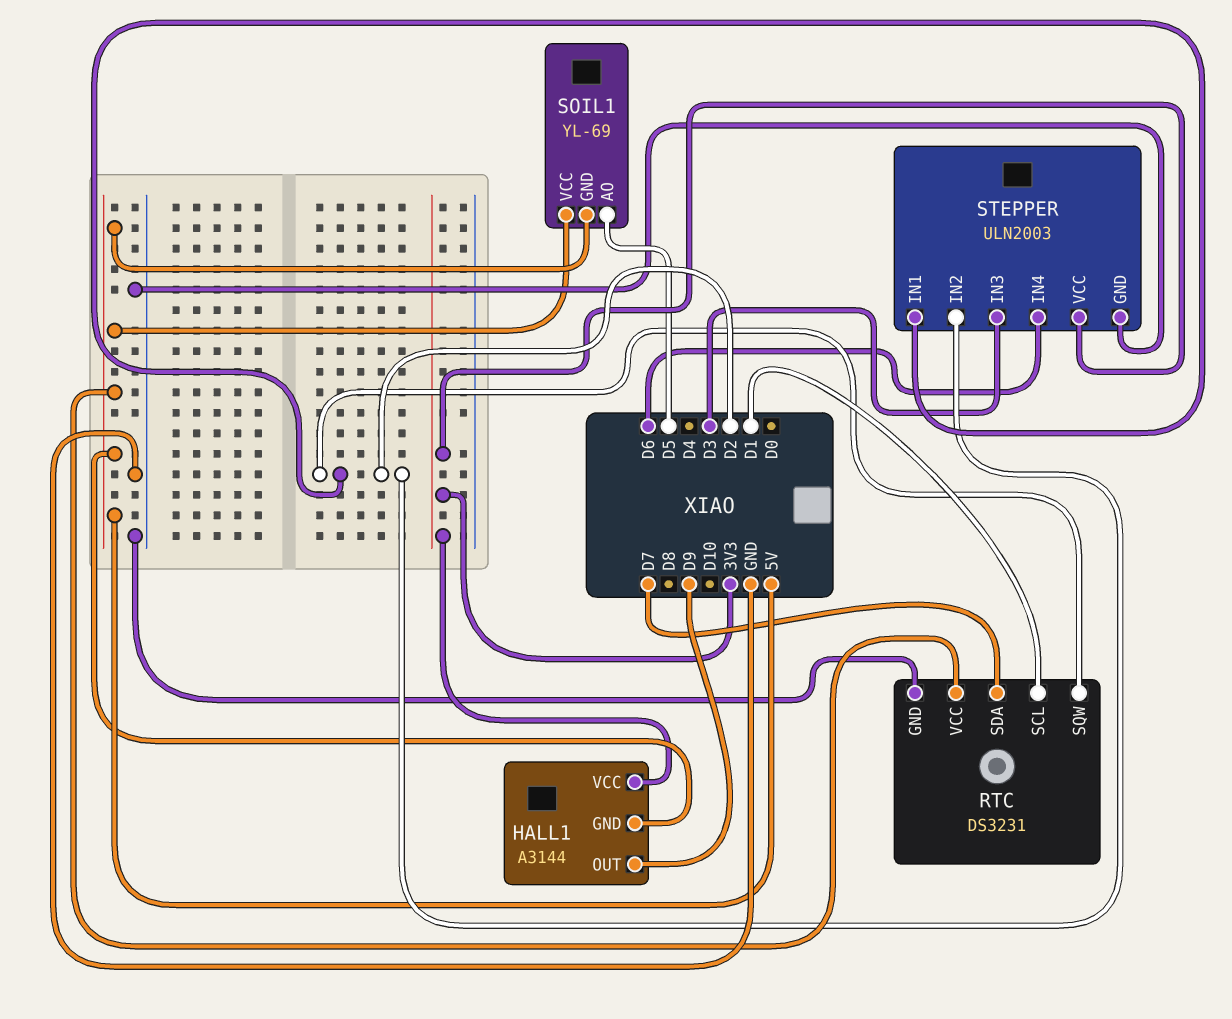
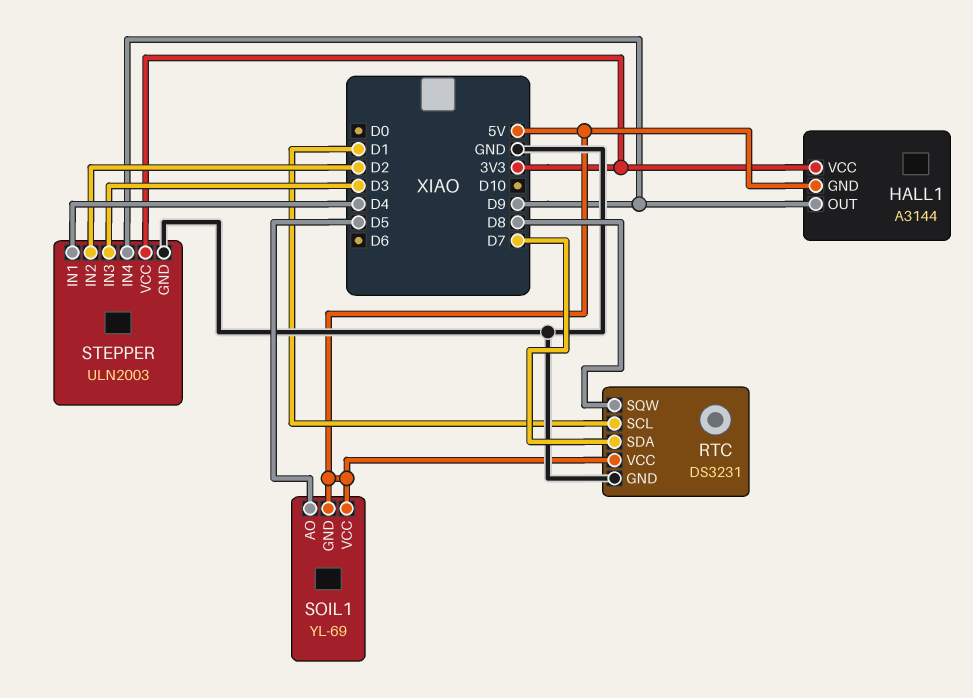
RTC pin SQW: D2 -> D8
STEPPER pin IN1: D2 -> D4
STEPPER pin IN4: D6 -> D9

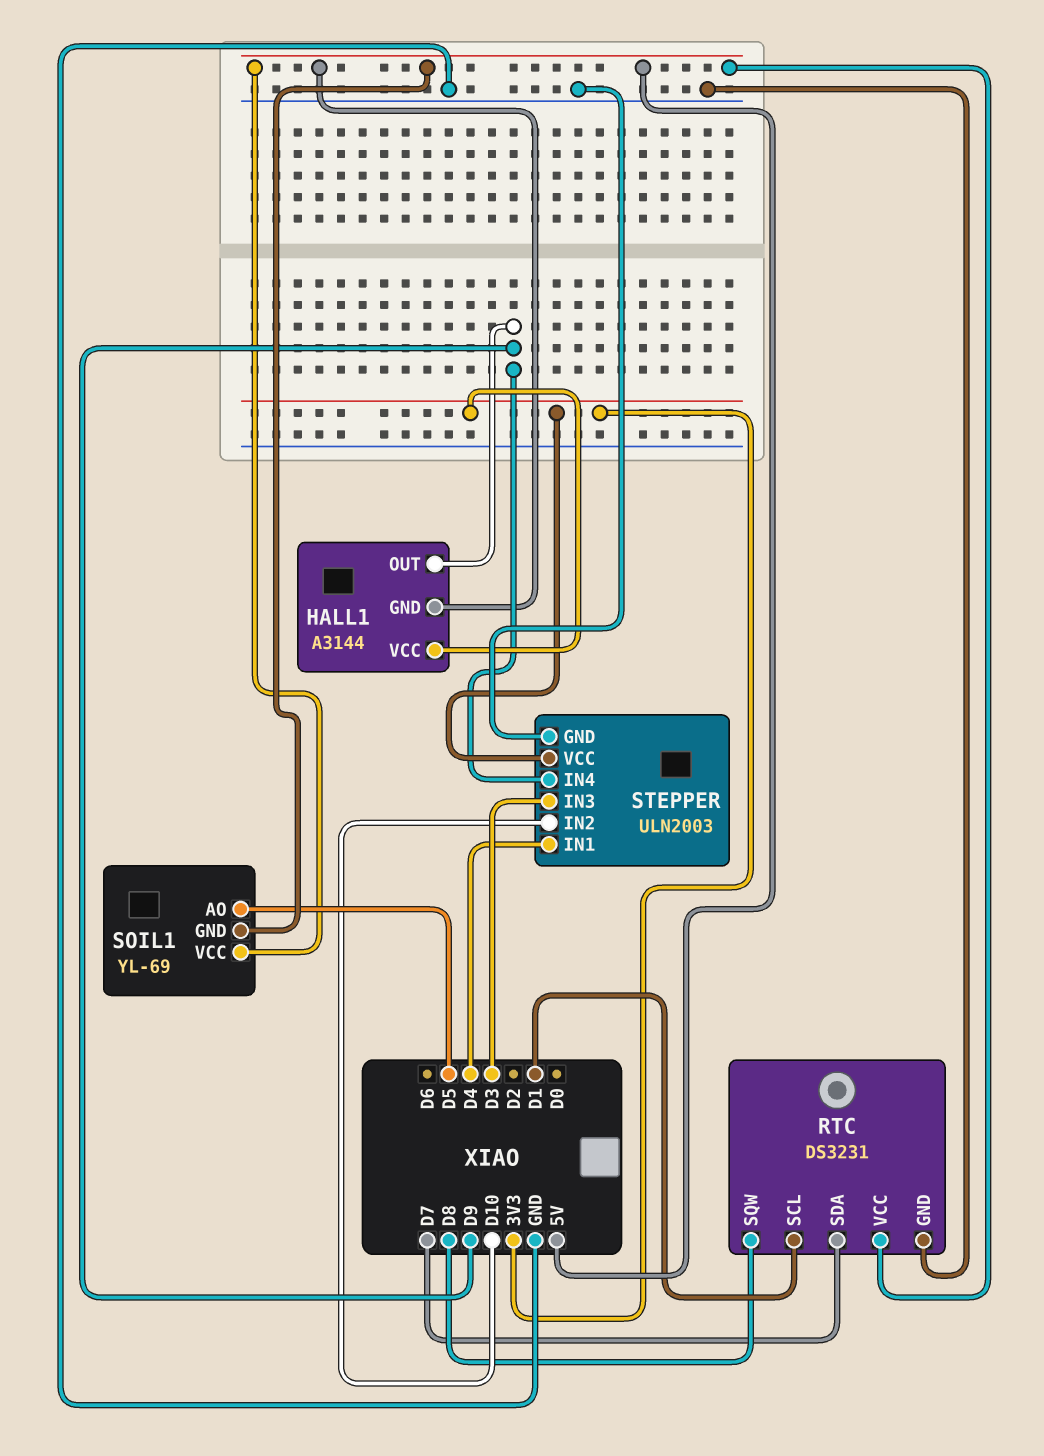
STEPPER pin IN2: D2 -> D10

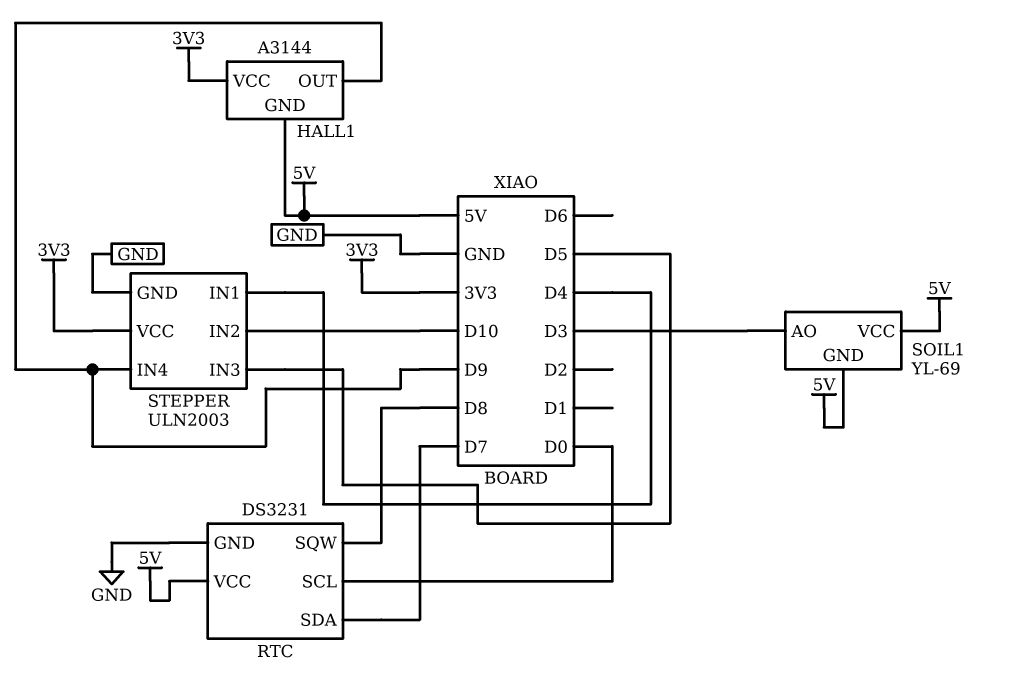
RTC pin SCL: D1 -> D0
SOIL1 pin AO: D5 -> D3
STEPPER pin IN3: D3 -> D5

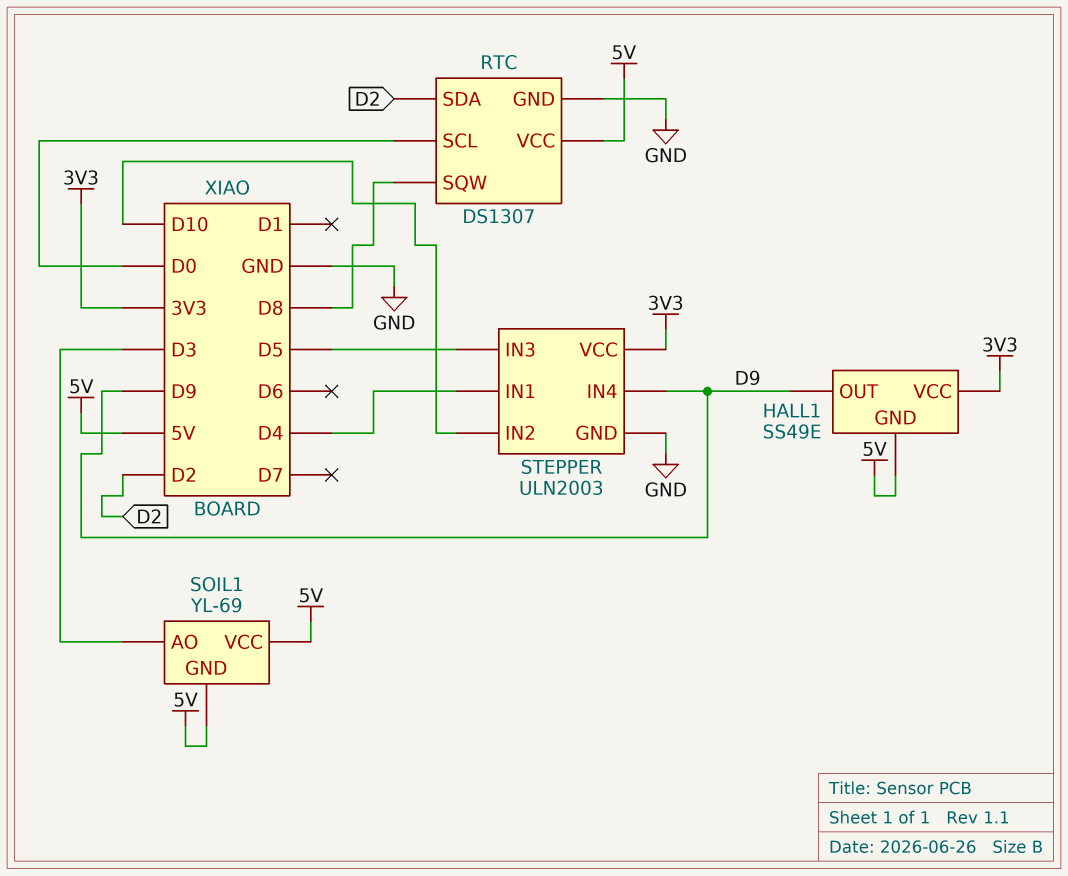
HALL1: A3144 -> SS49E
RTC: DS3231 -> DS1307
RTC pin SDA: D7 -> D2

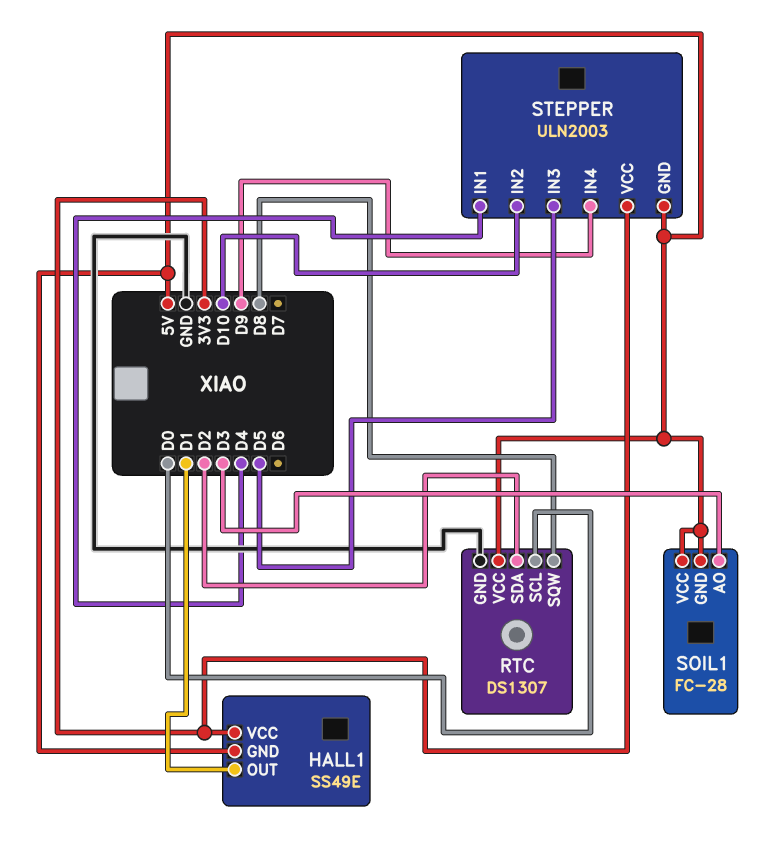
HALL1 pin OUT: D9 -> D1
SOIL1: YL-69 -> FC-28
STEPPER pin GND: GND -> 5V

